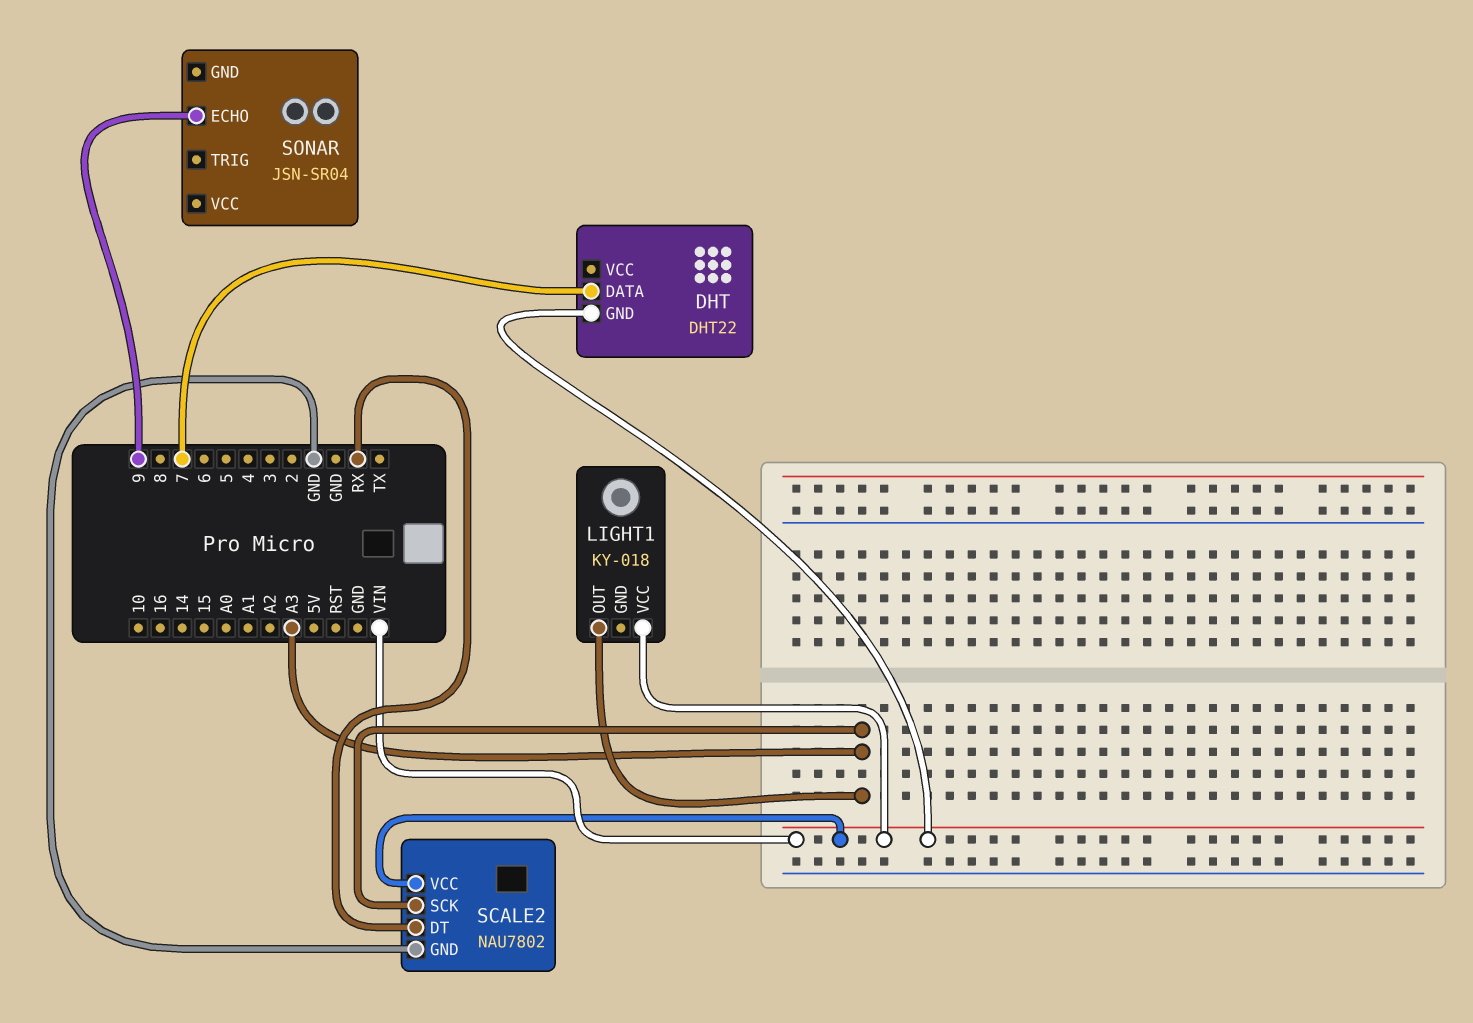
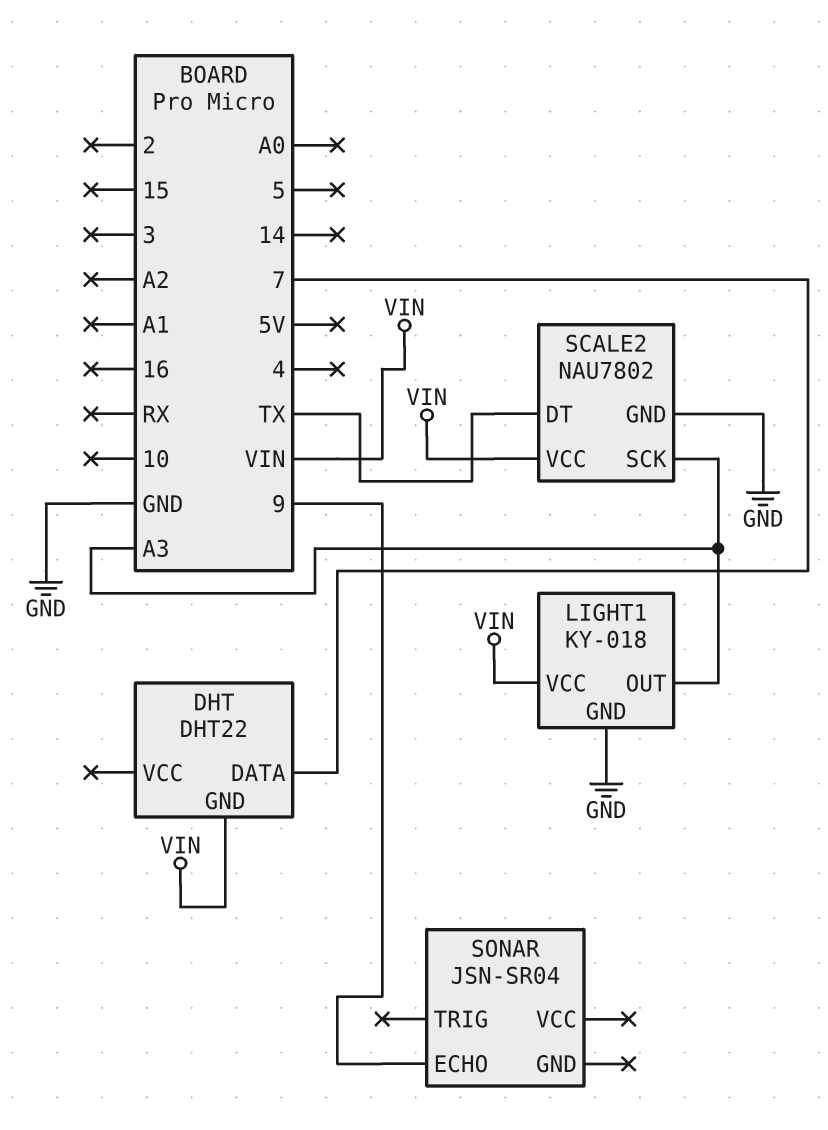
LIGHT1 pin GND: none -> GND
SCALE2 pin DT: RX -> TX

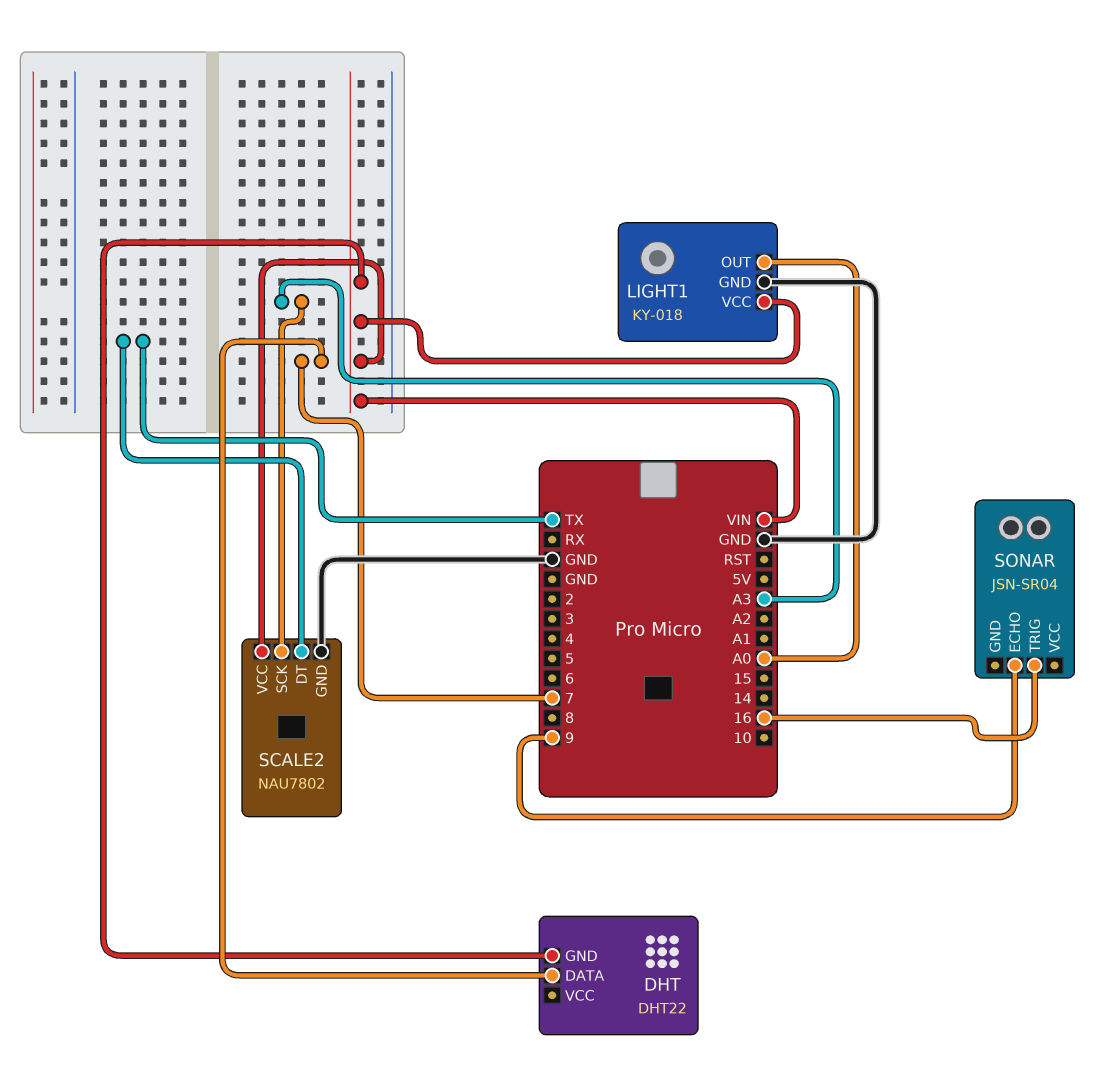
LIGHT1 pin OUT: A3 -> A0
SONAR pin TRIG: none -> 16

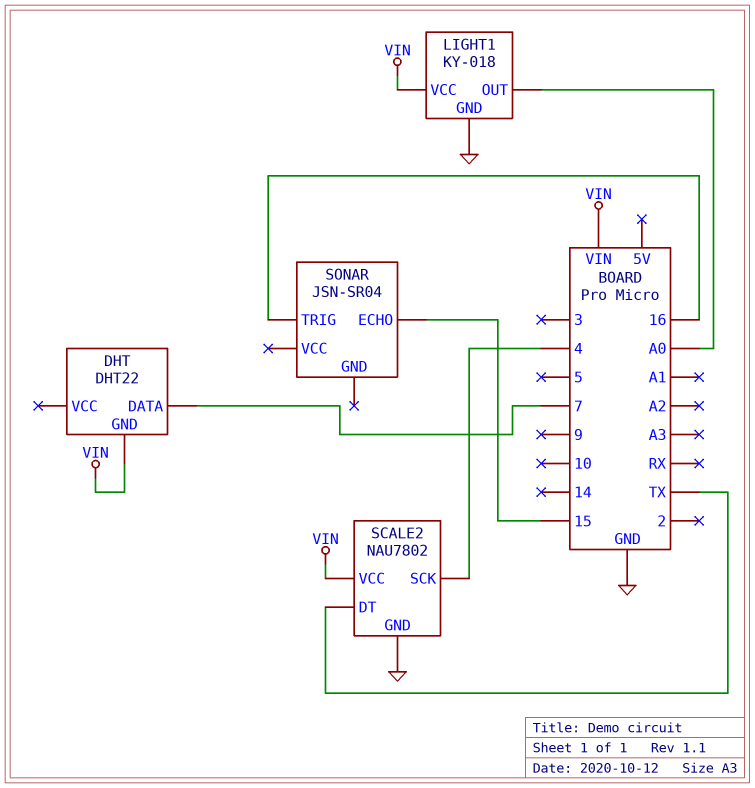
SCALE2 pin SCK: A3 -> 4
SONAR pin ECHO: 9 -> 15

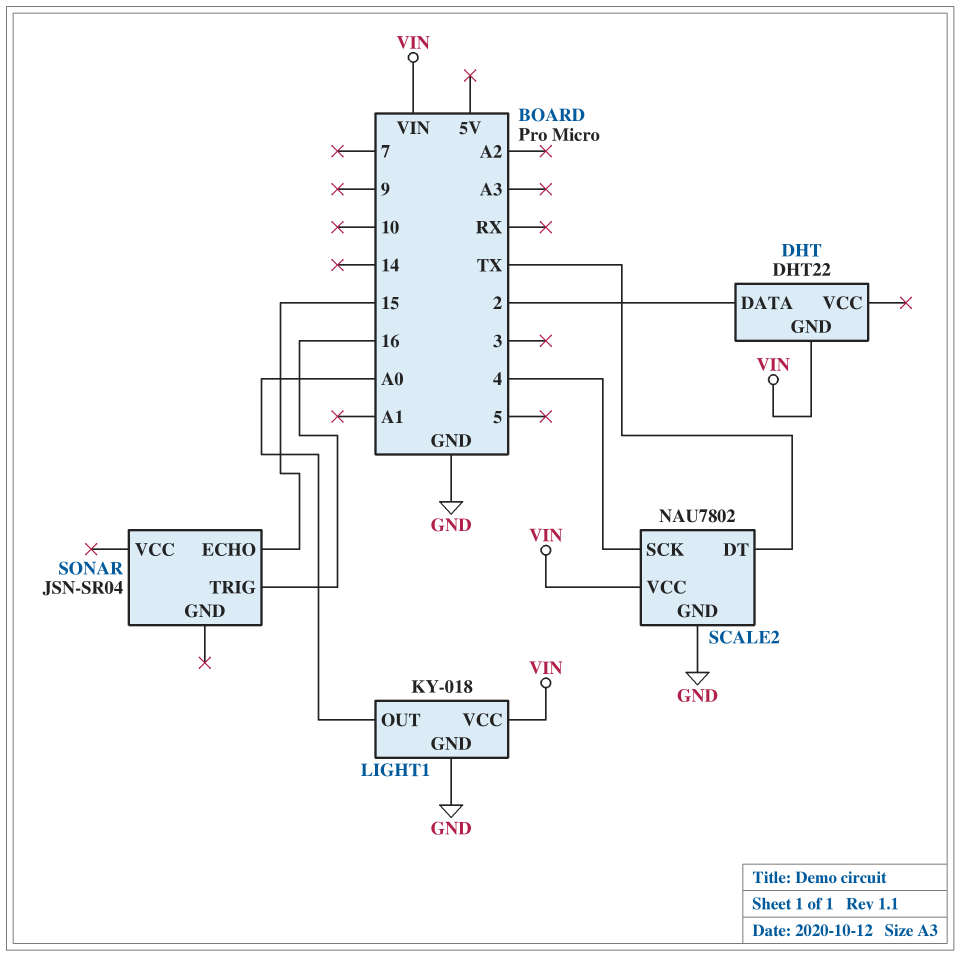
DHT pin DATA: 7 -> 2

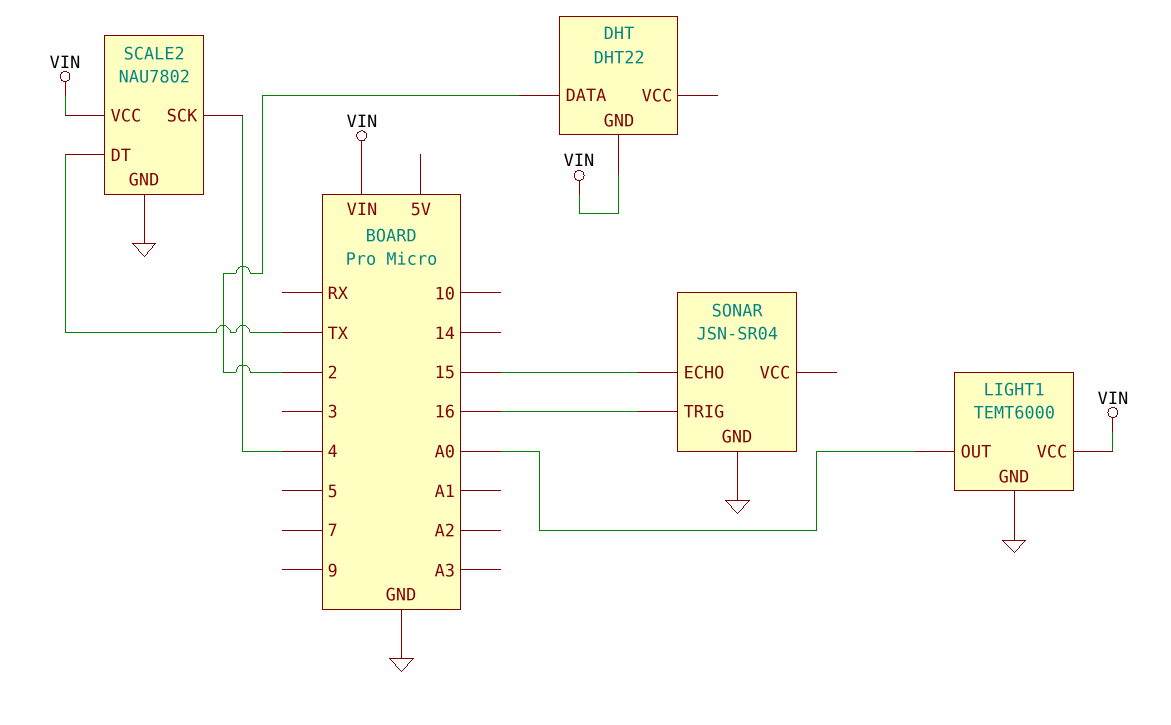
LIGHT1: KY-018 -> TEMT6000
SONAR pin GND: none -> GND

